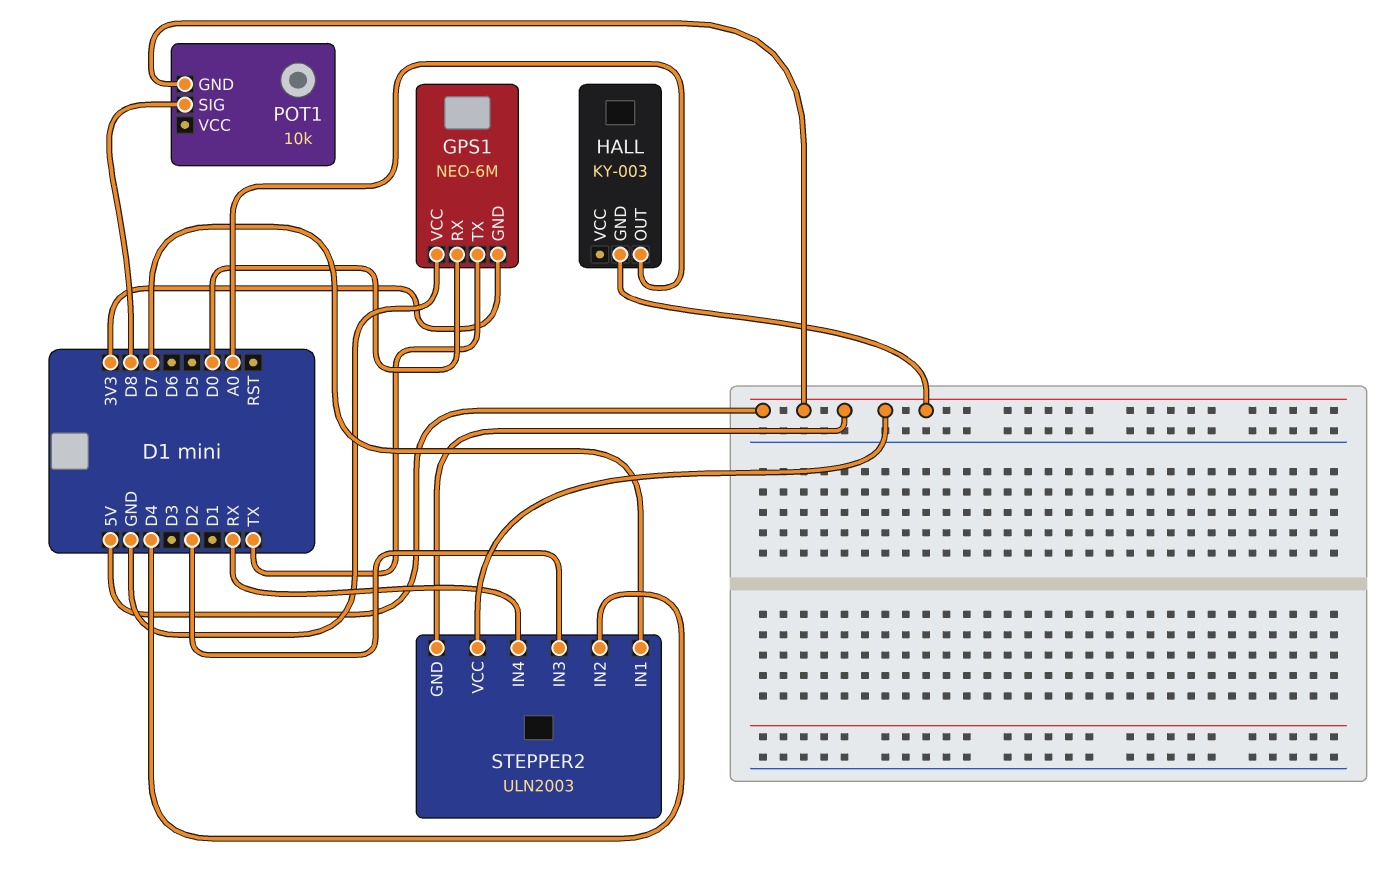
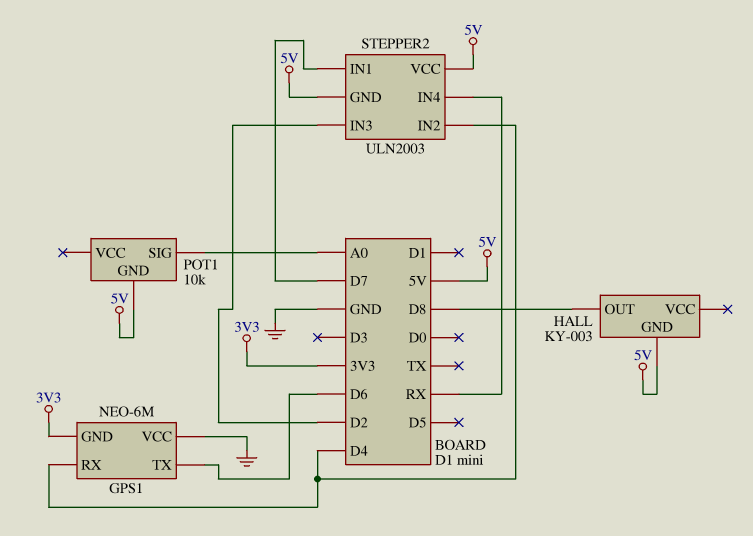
GPS1 pin RX: D0 -> D4
GPS1 pin TX: TX -> D6
HALL pin OUT: A0 -> D8
POT1 pin SIG: D8 -> A0

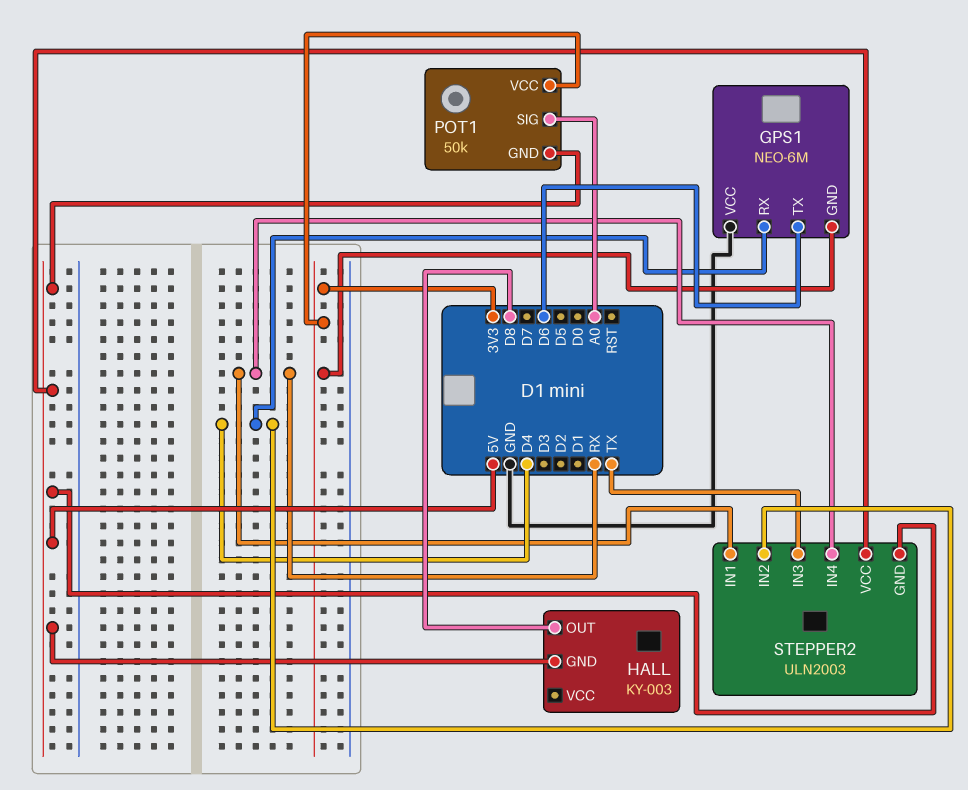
POT1: 10k -> 50k
POT1 pin VCC: none -> 3V3
STEPPER2 pin IN1: D7 -> RX
STEPPER2 pin IN3: D2 -> TX

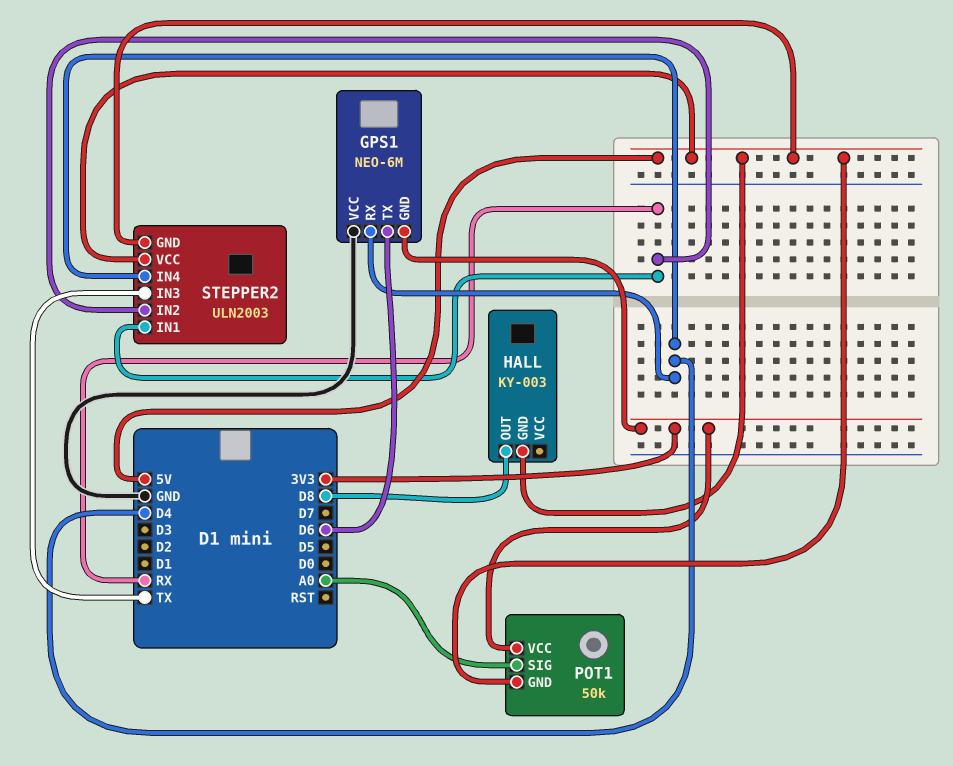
STEPPER2 pin IN2: D4 -> RX
STEPPER2 pin IN4: RX -> D4

